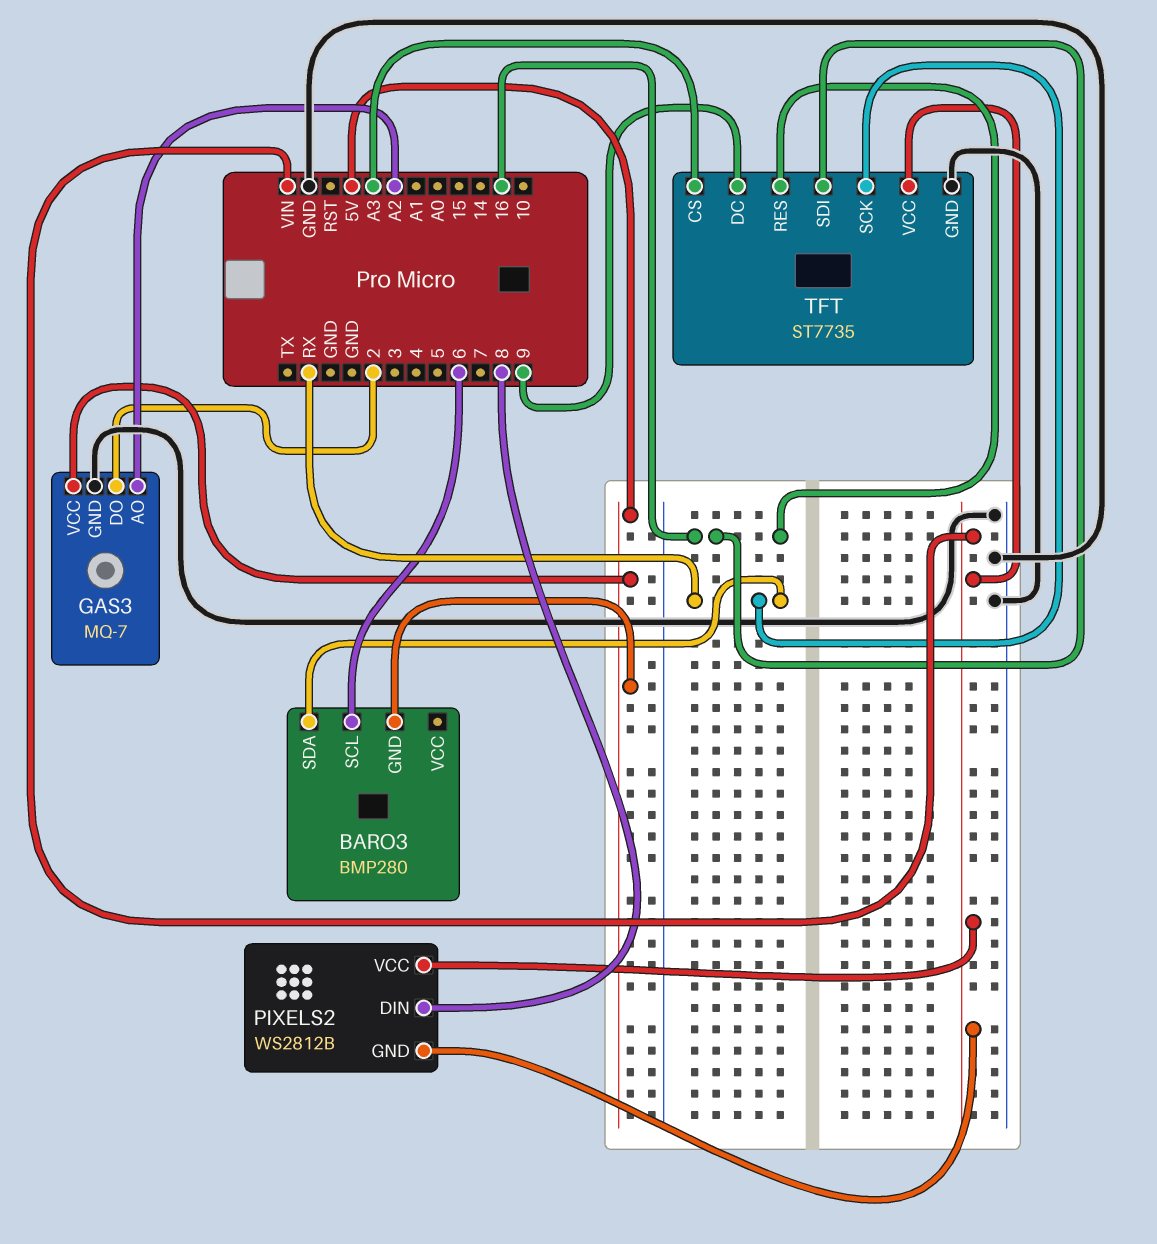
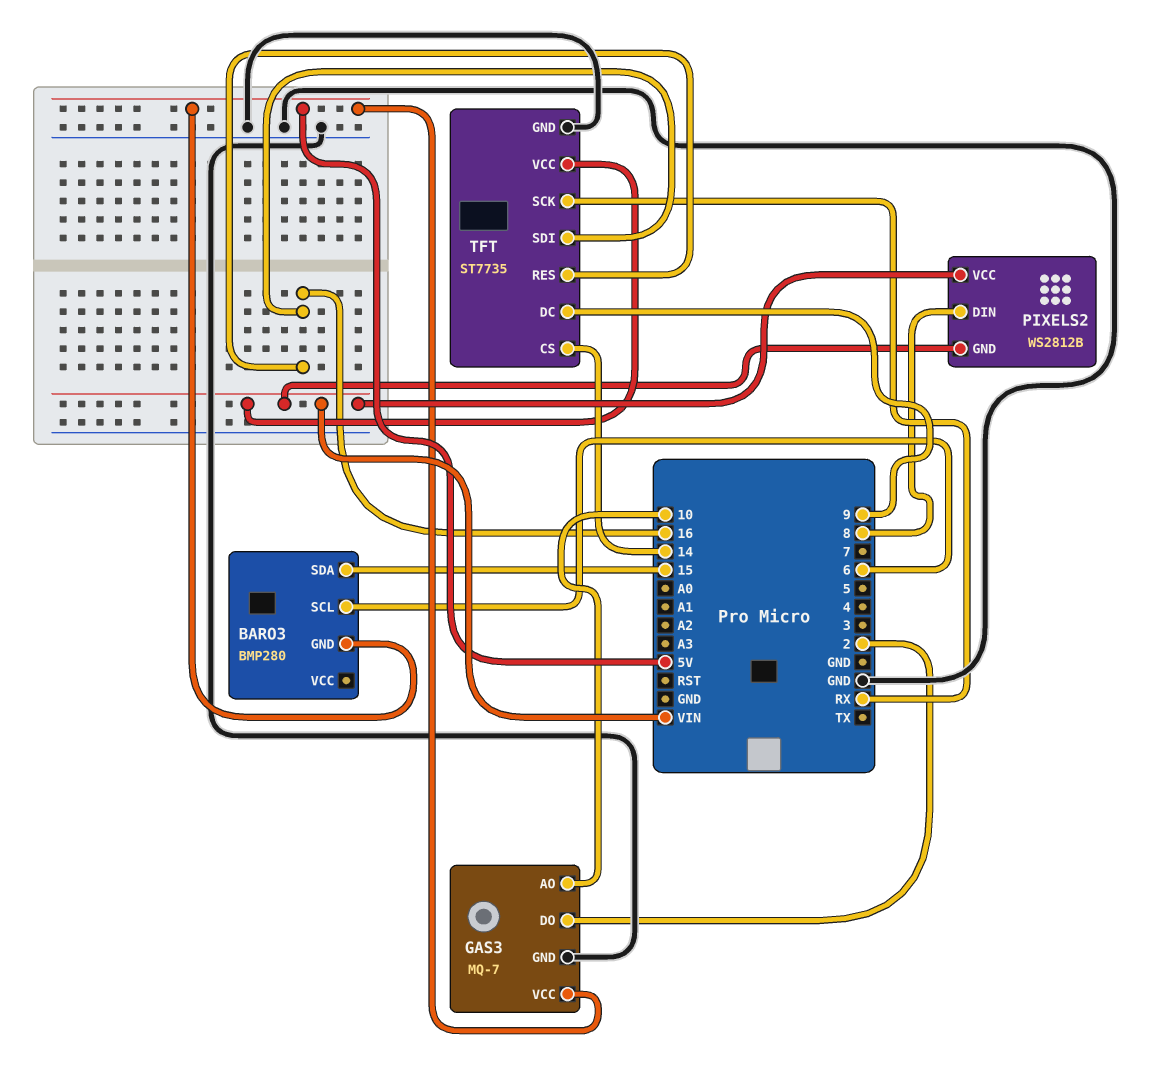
BARO3 pin SDA: RX -> 15
GAS3 pin AO: A2 -> 10
TFT pin CS: A3 -> 14

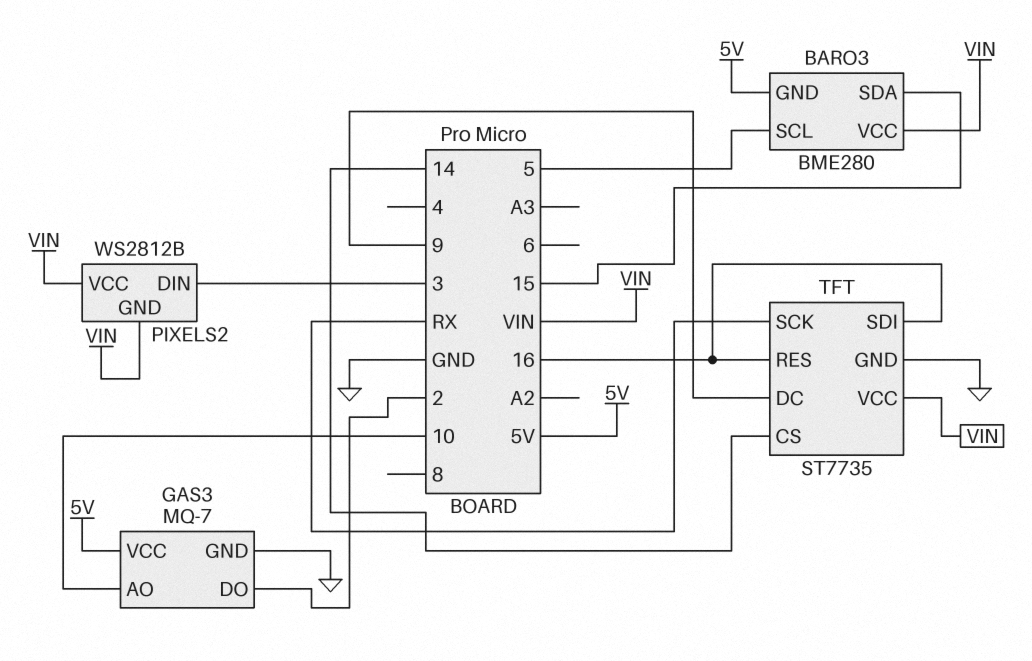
BARO3: BMP280 -> BME280
BARO3 pin SCL: 6 -> 5
BARO3 pin VCC: none -> VIN
PIXELS2 pin DIN: 8 -> 3

